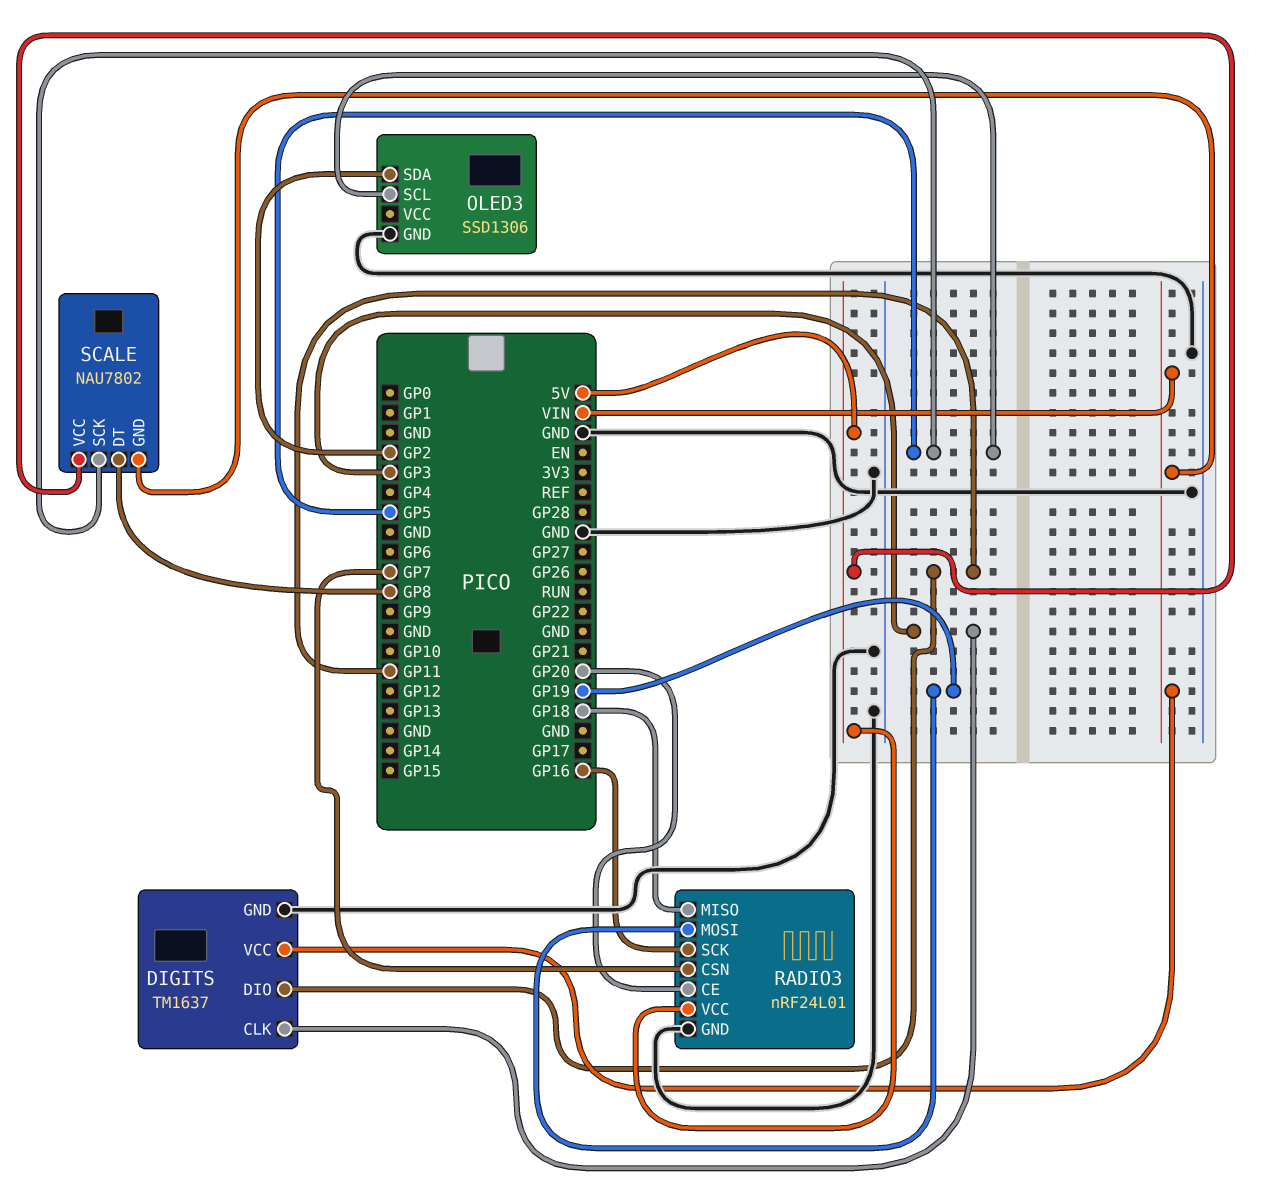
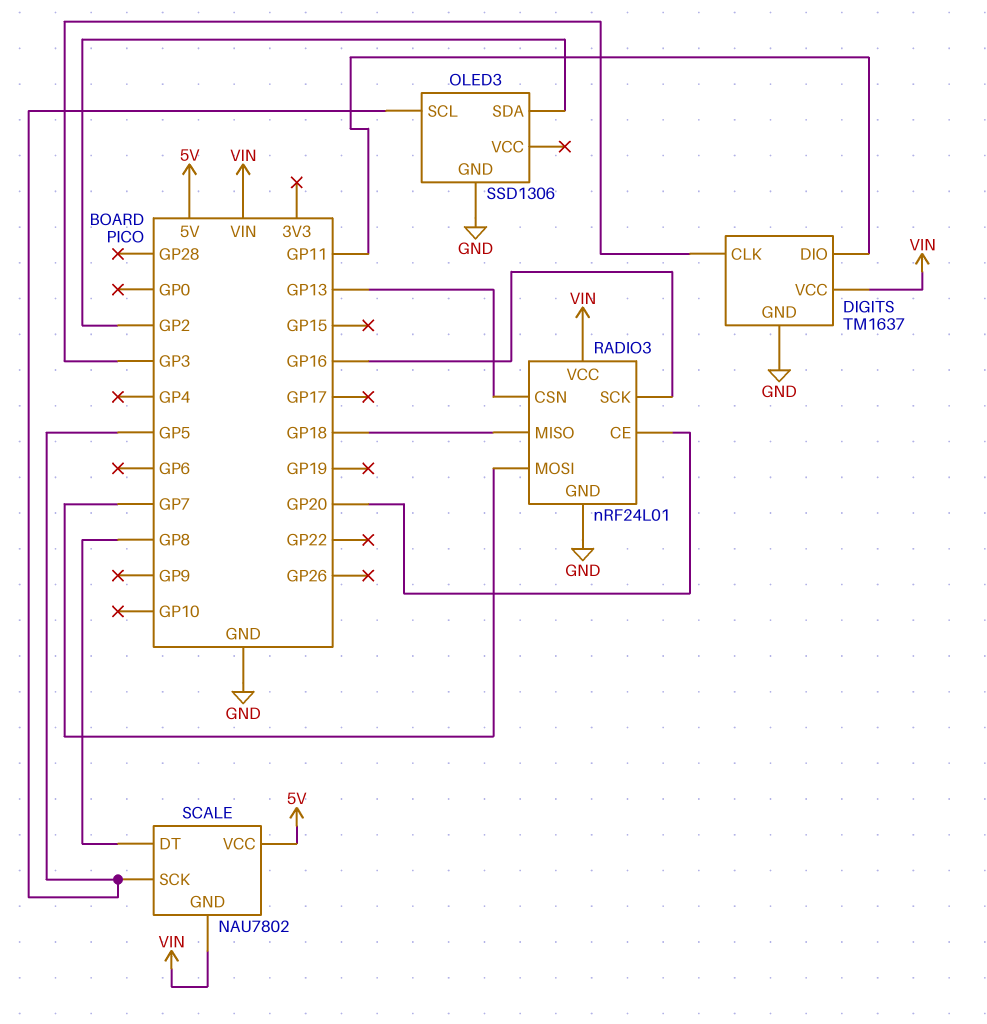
RADIO3 pin CSN: GP7 -> GP13
RADIO3 pin MOSI: GP19 -> GP7
RADIO3 pin VCC: 5V -> VIN

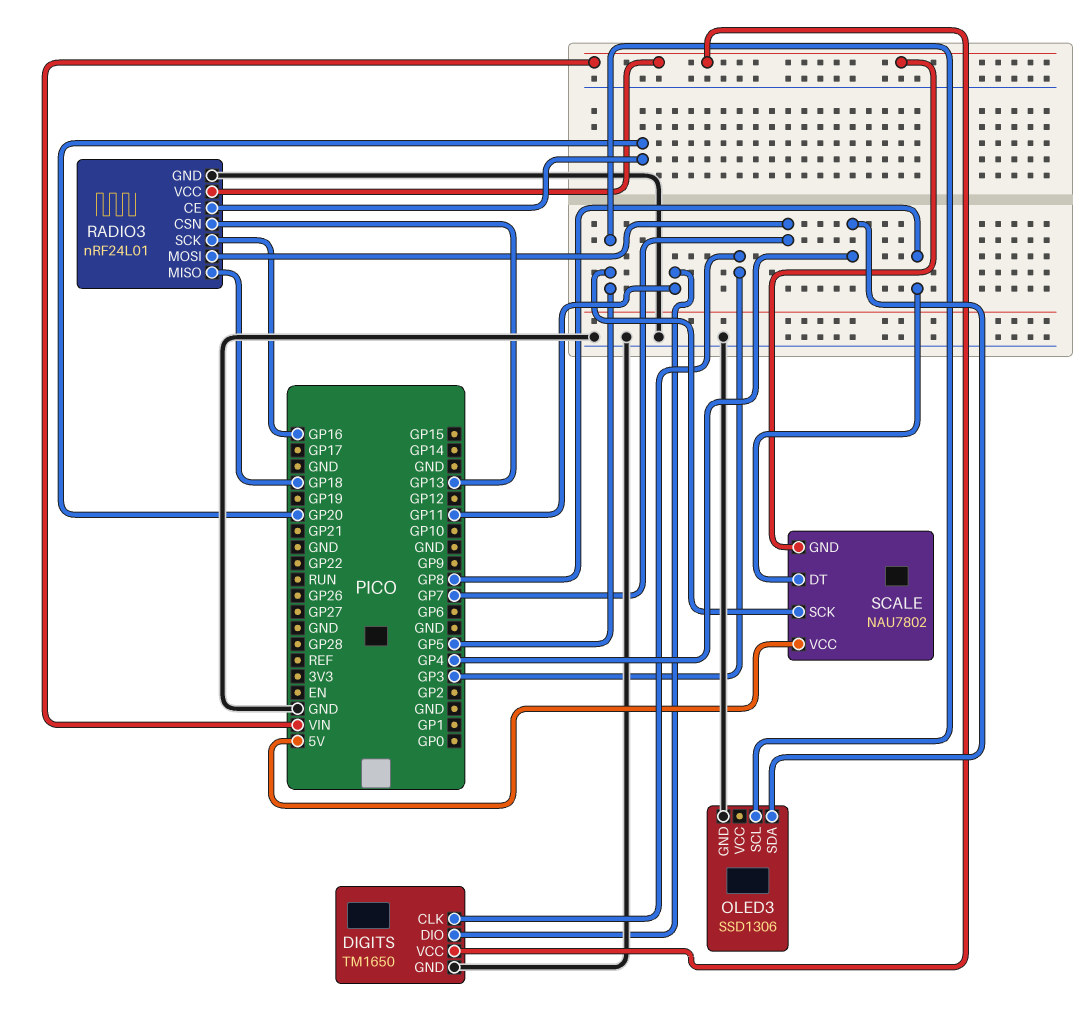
DIGITS: TM1637 -> TM1650
OLED3 pin SDA: GP2 -> GP4

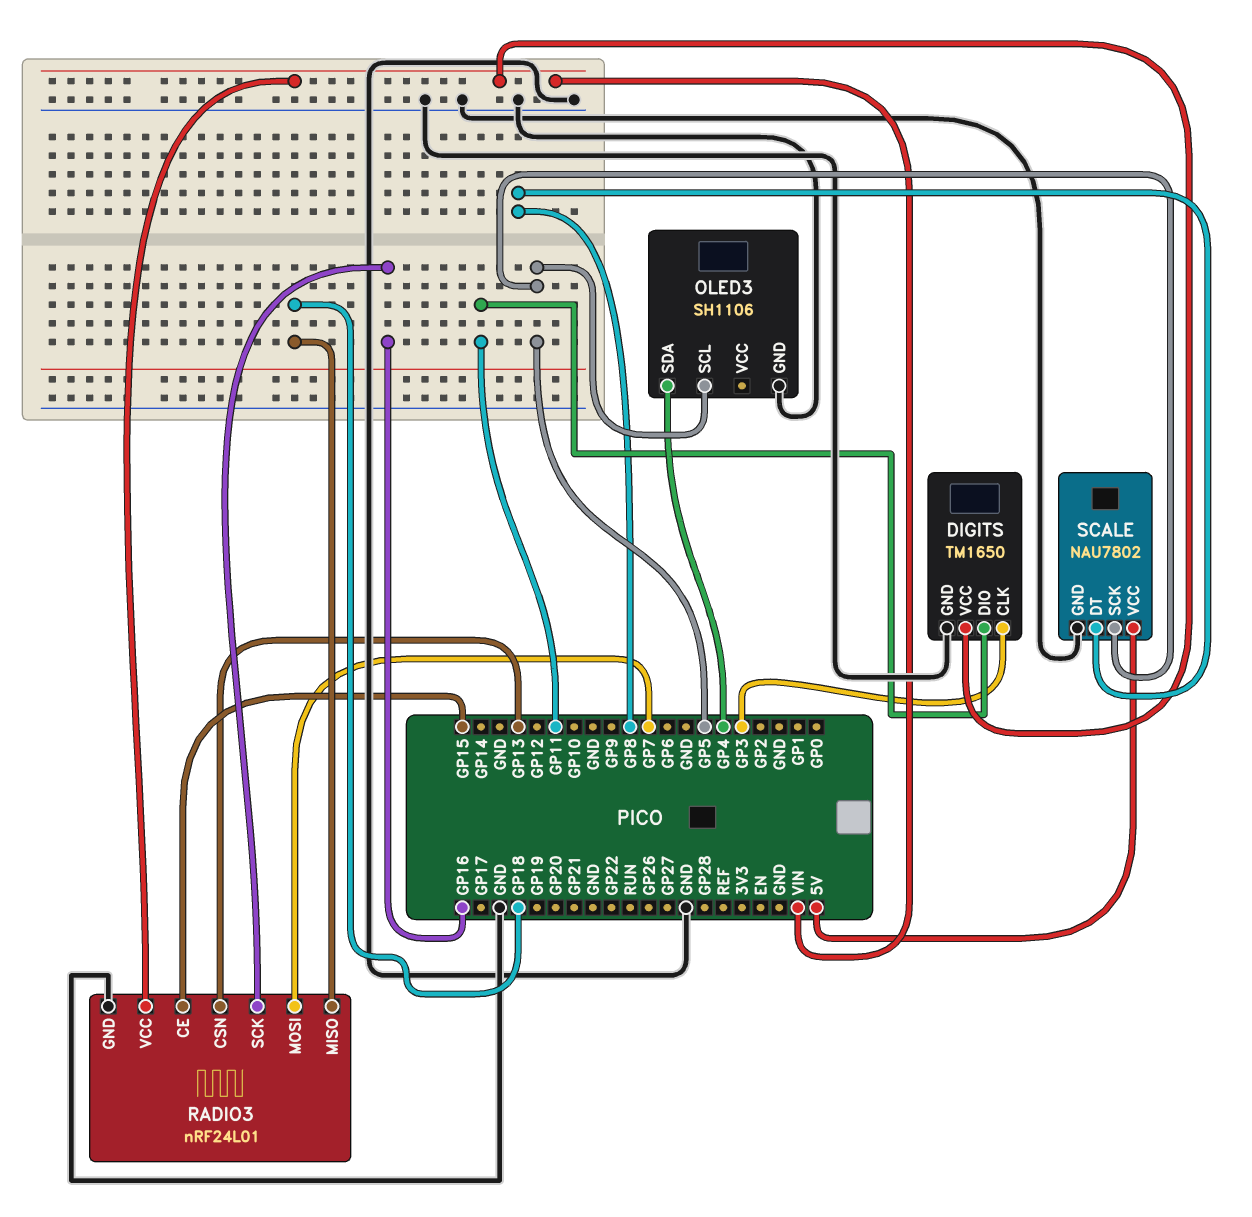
OLED3: SSD1306 -> SH1106
RADIO3 pin CE: GP20 -> GP15
SCALE pin GND: VIN -> GND

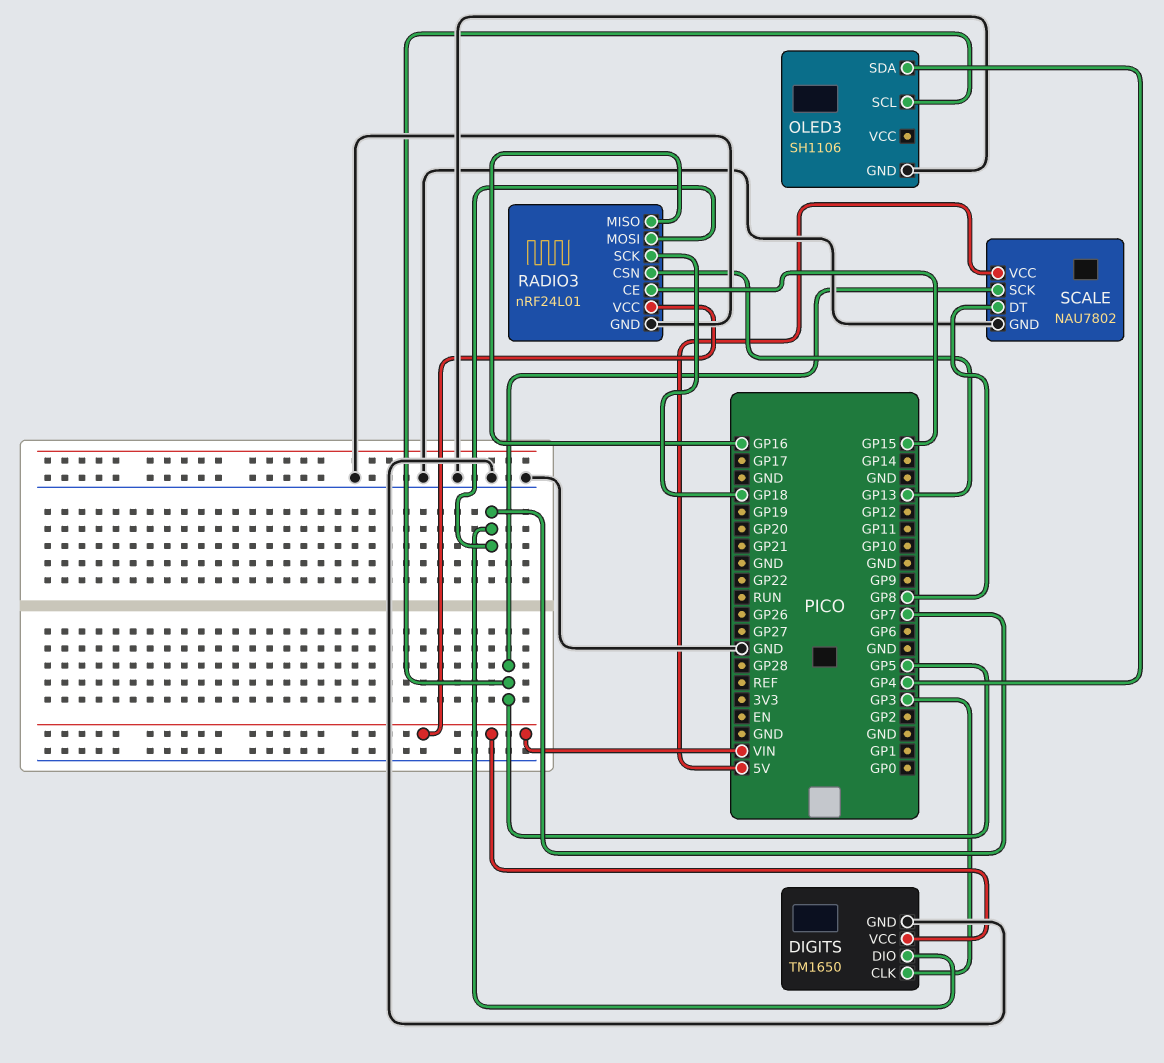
DIGITS pin DIO: GP11 -> GP7
RADIO3 pin MISO: GP18 -> GP16
RADIO3 pin SCK: GP16 -> GP18

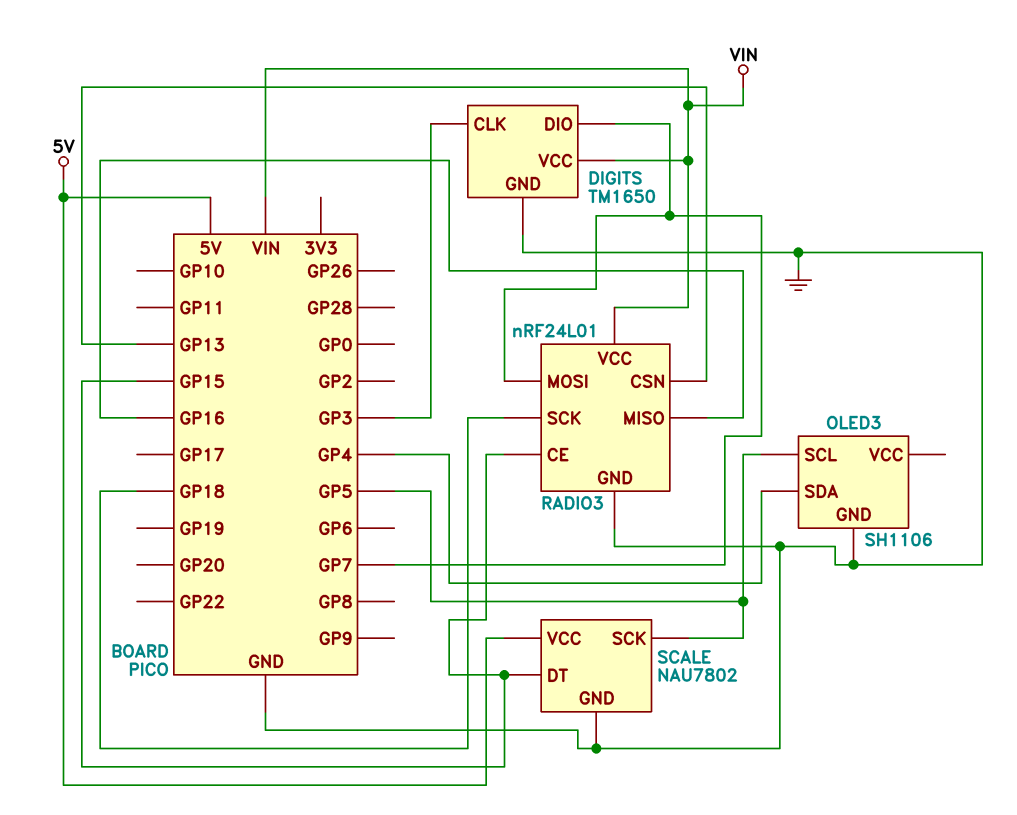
SCALE pin DT: GP8 -> GP15

